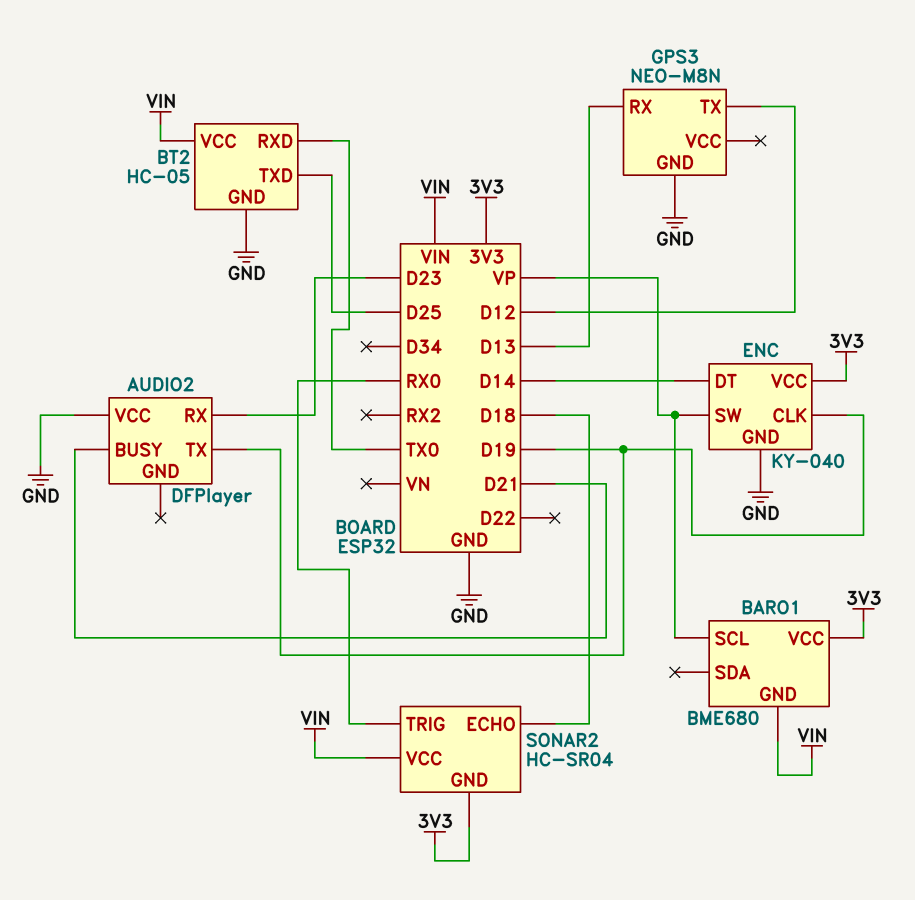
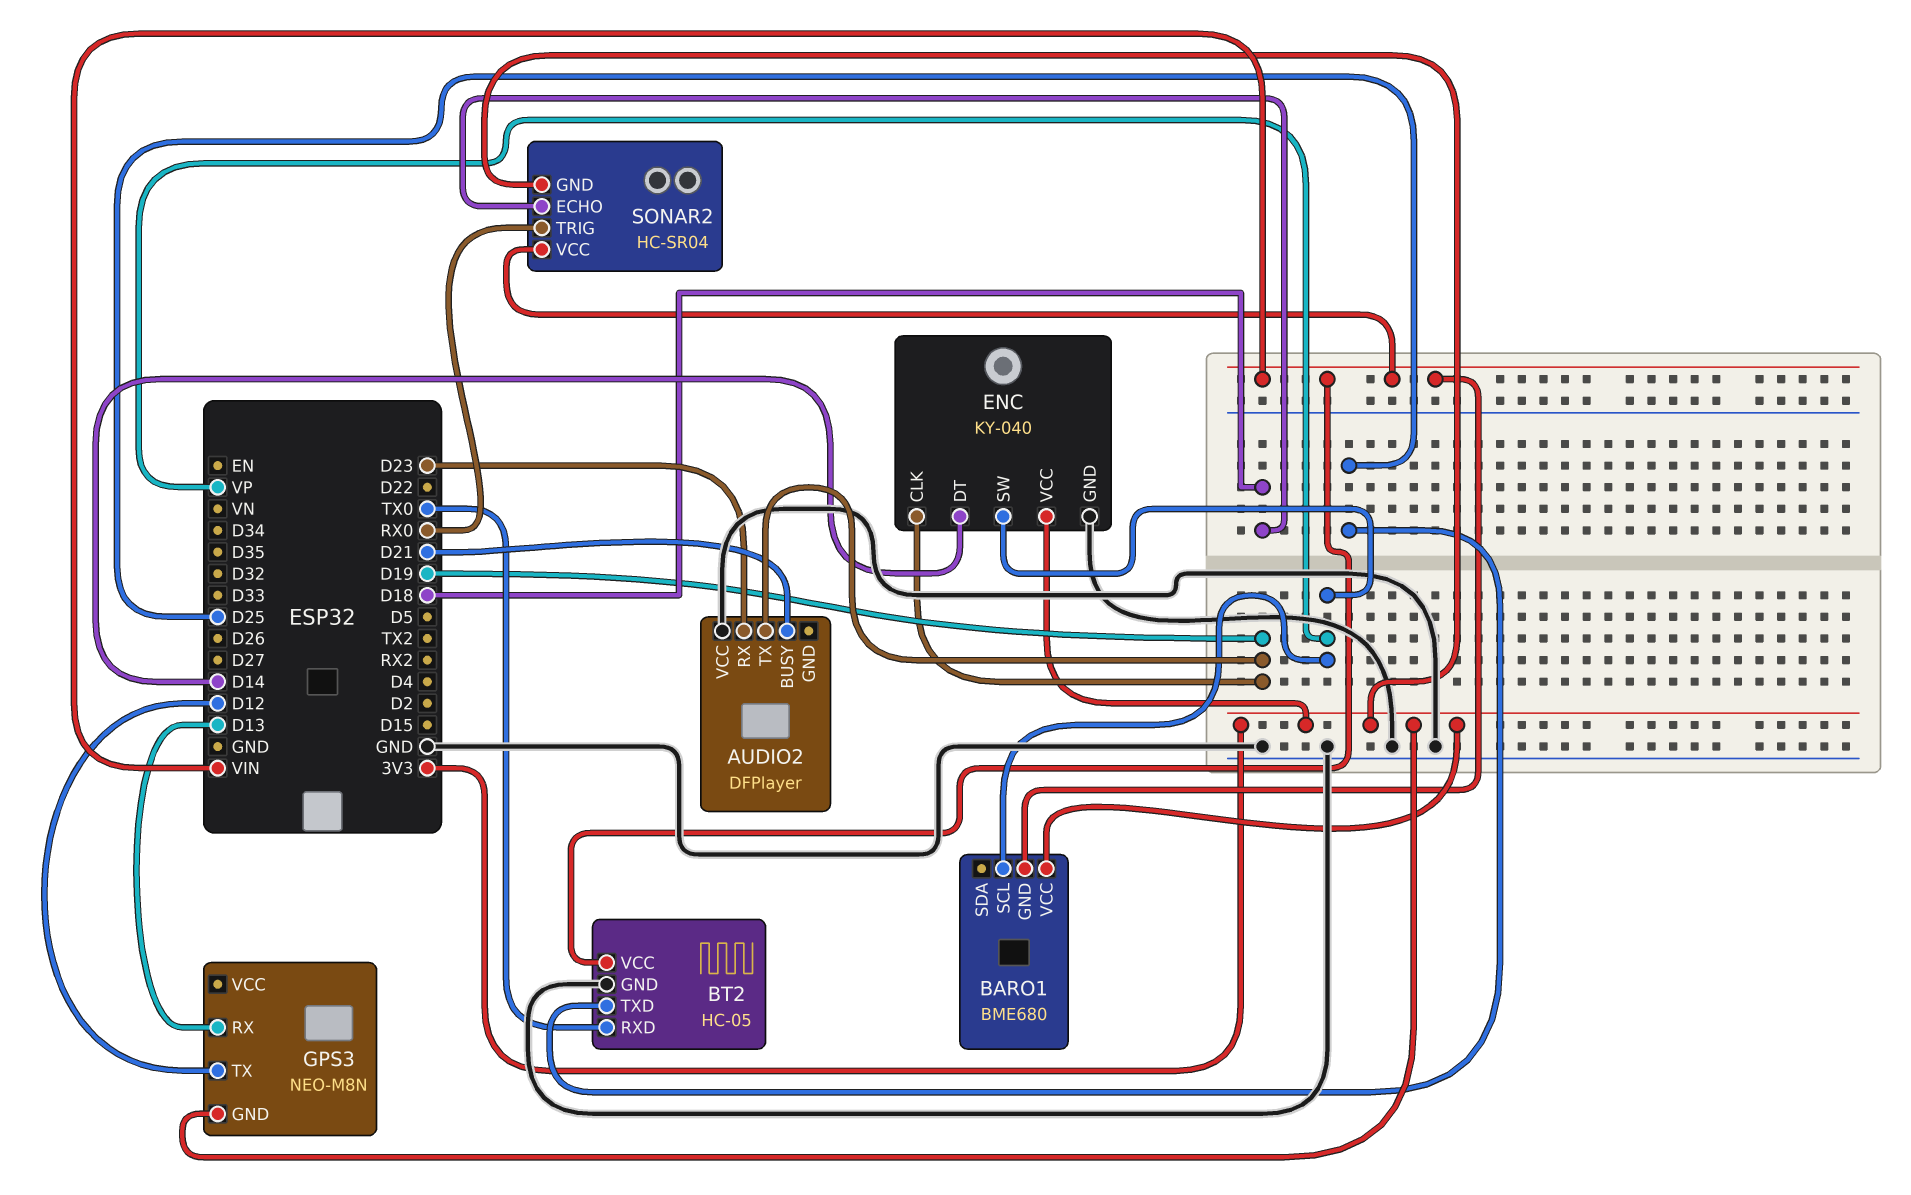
GPS3 pin GND: GND -> 3V3

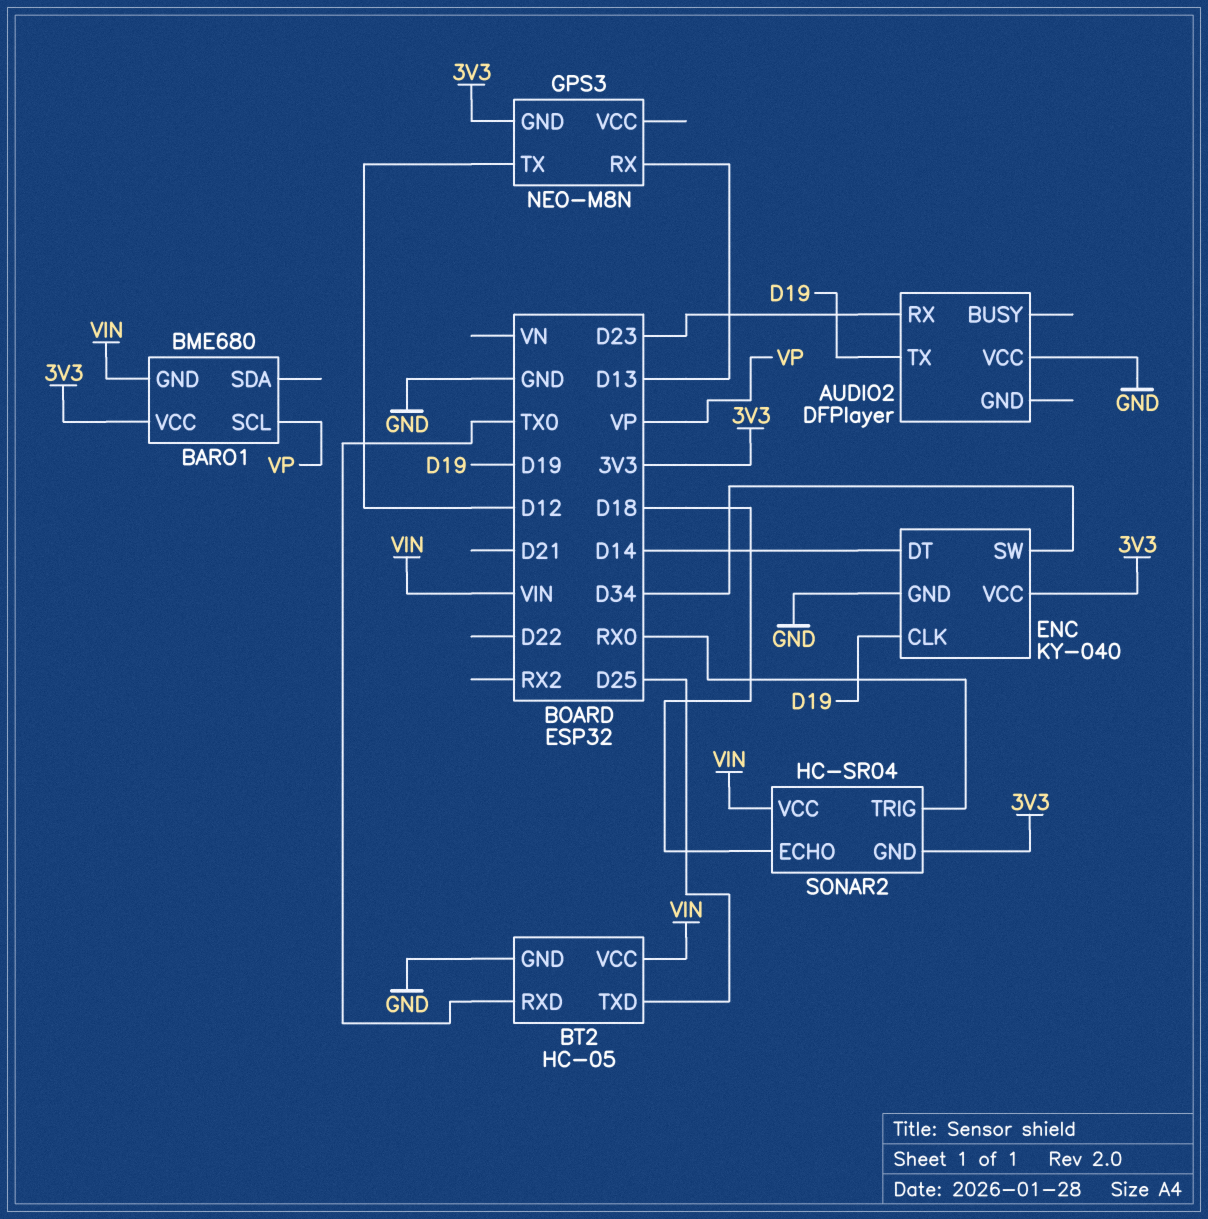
AUDIO2 pin BUSY: D21 -> none
ENC pin SW: VP -> D34

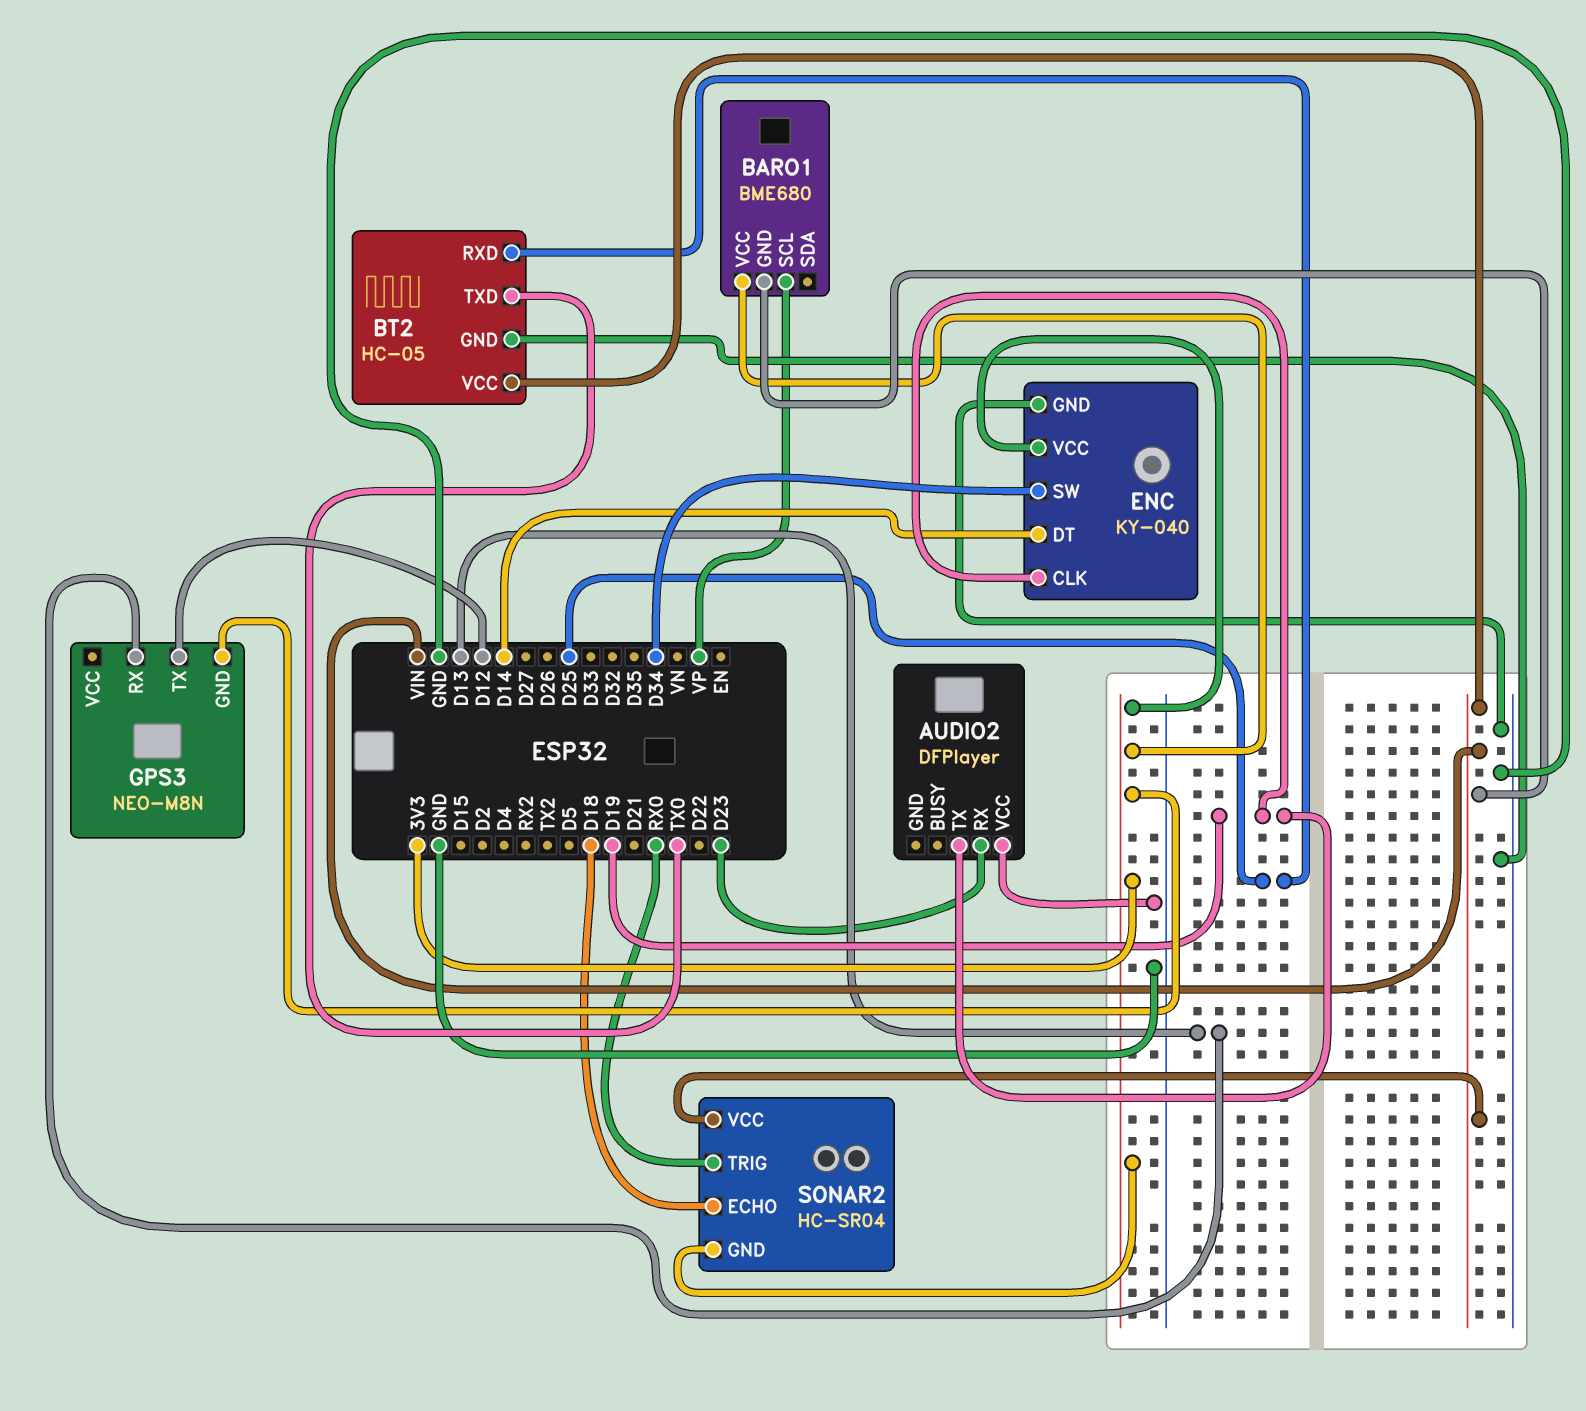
BT2 pin RXD: TX0 -> D25
BT2 pin TXD: D25 -> TX0

